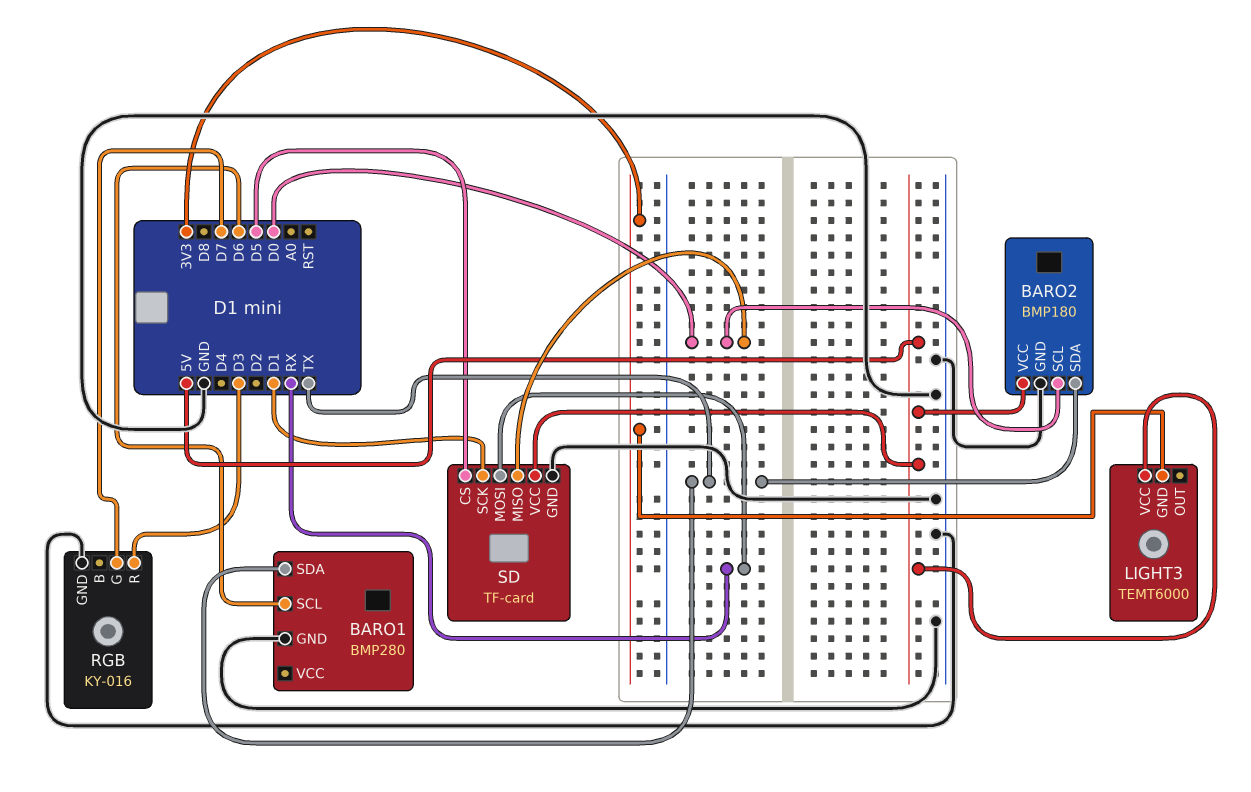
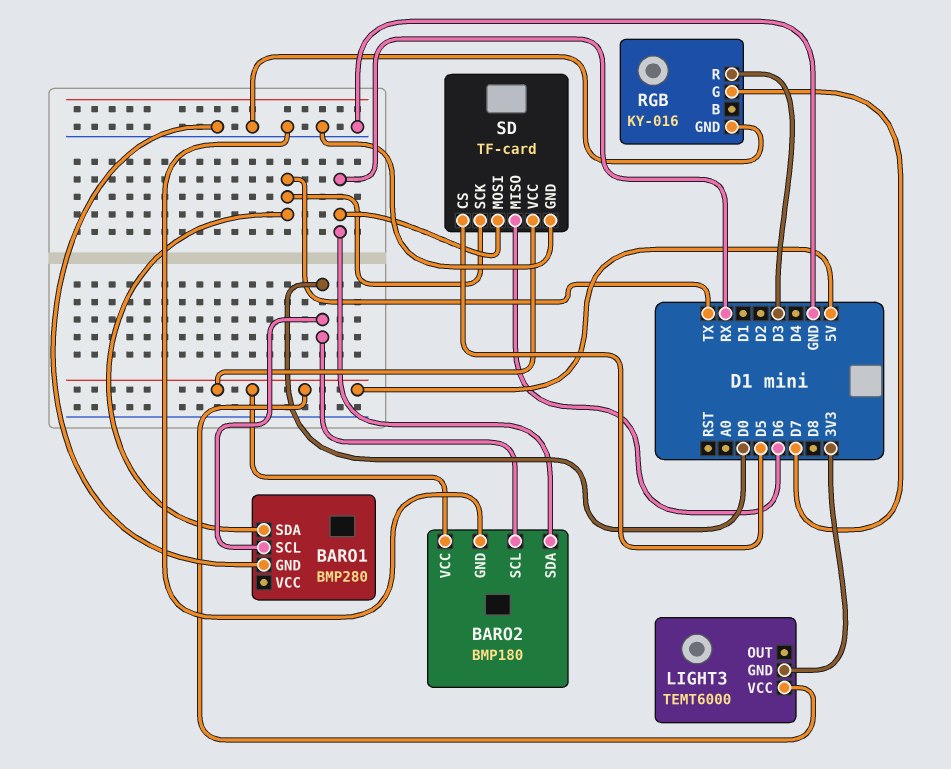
BARO1 pin SCL: D6 -> D0
BARO2 pin SDA: TX -> RX
SD pin MISO: D0 -> D6
SD pin SCK: D1 -> TX

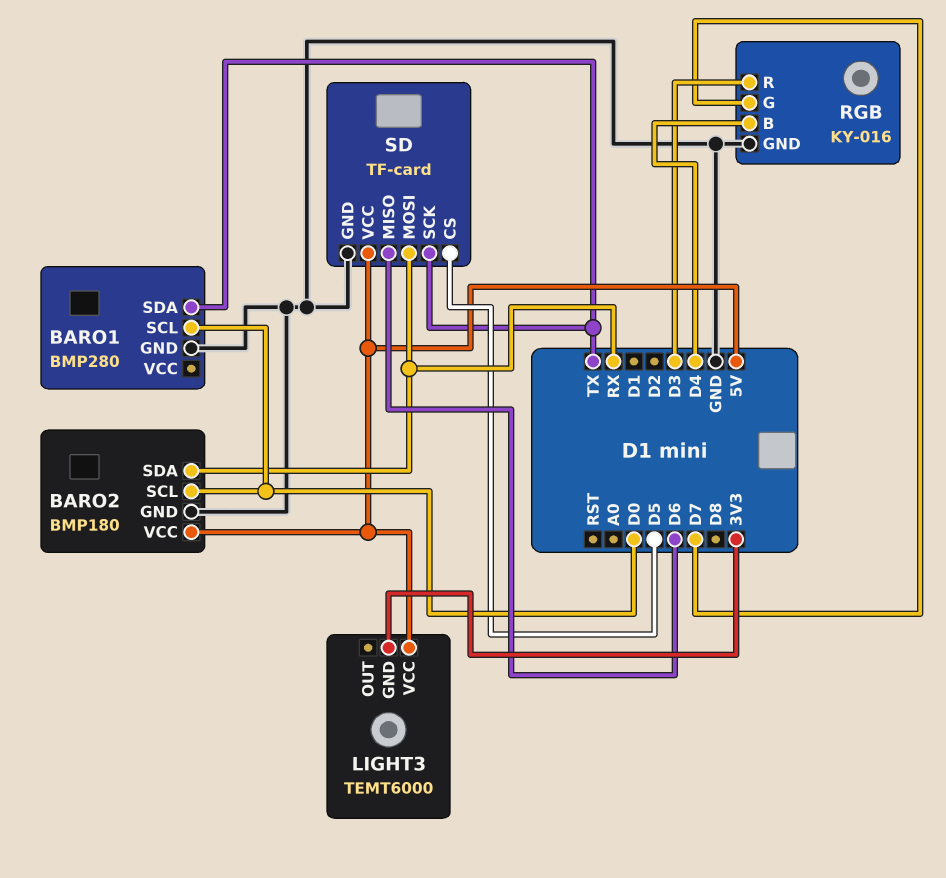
RGB pin B: none -> D4

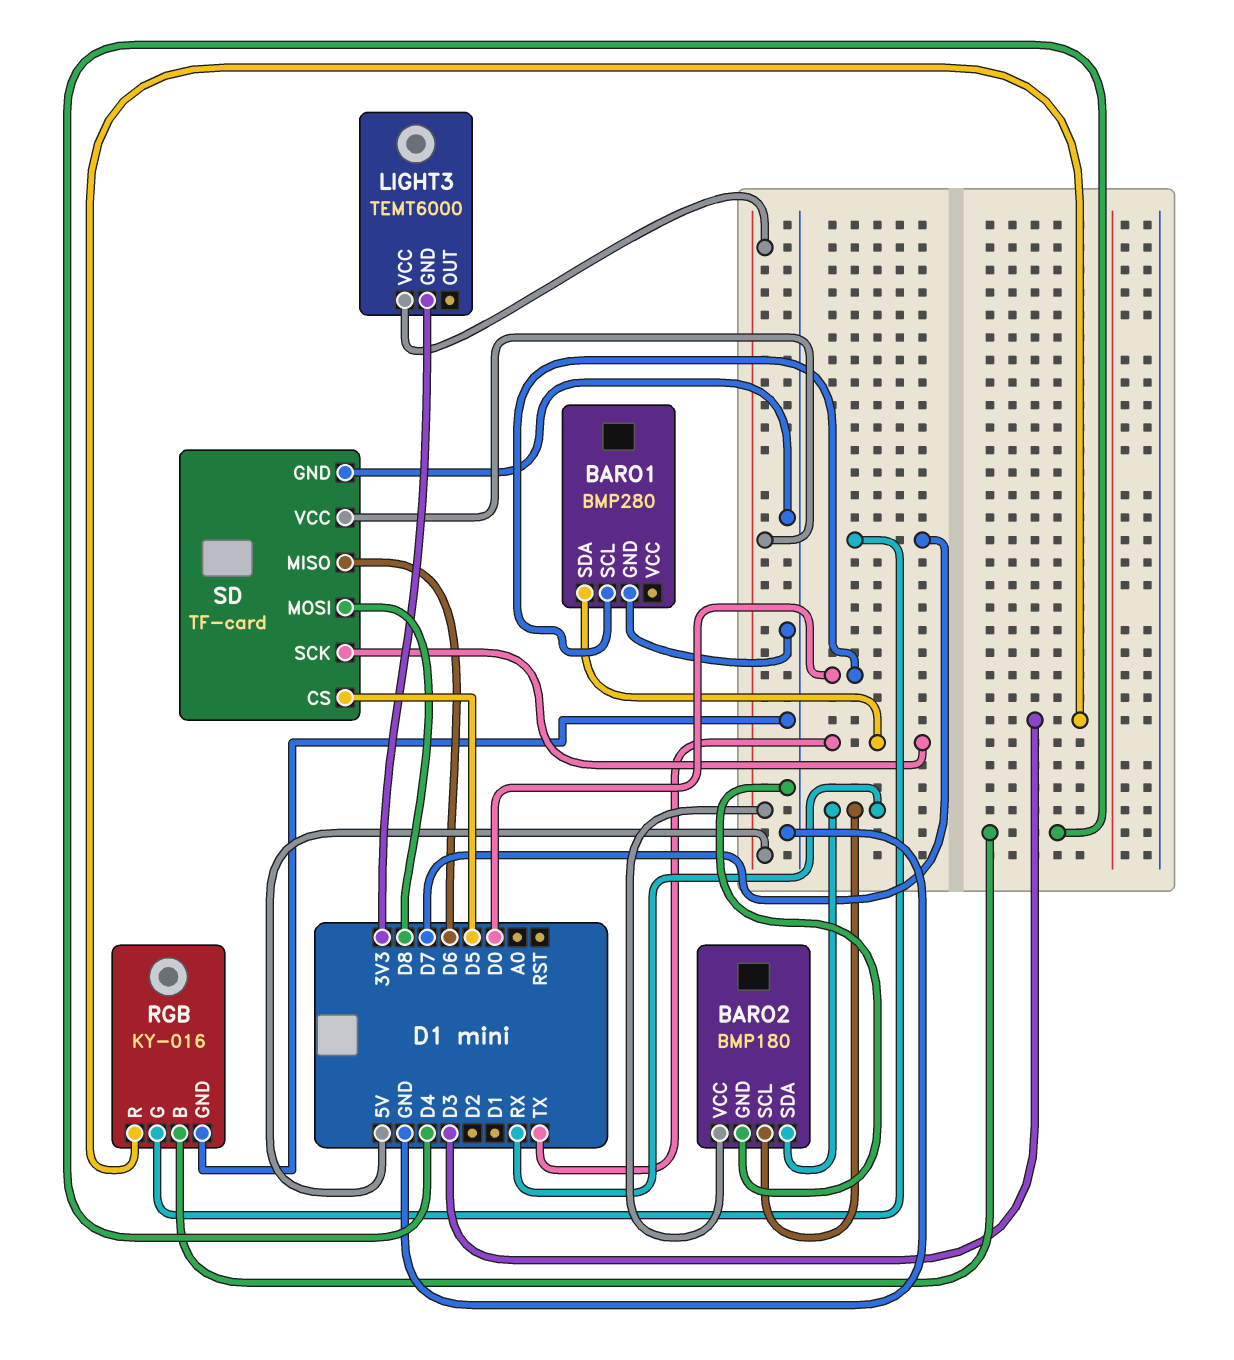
BARO2 pin SCL: D0 -> RX
SD pin MOSI: RX -> D8

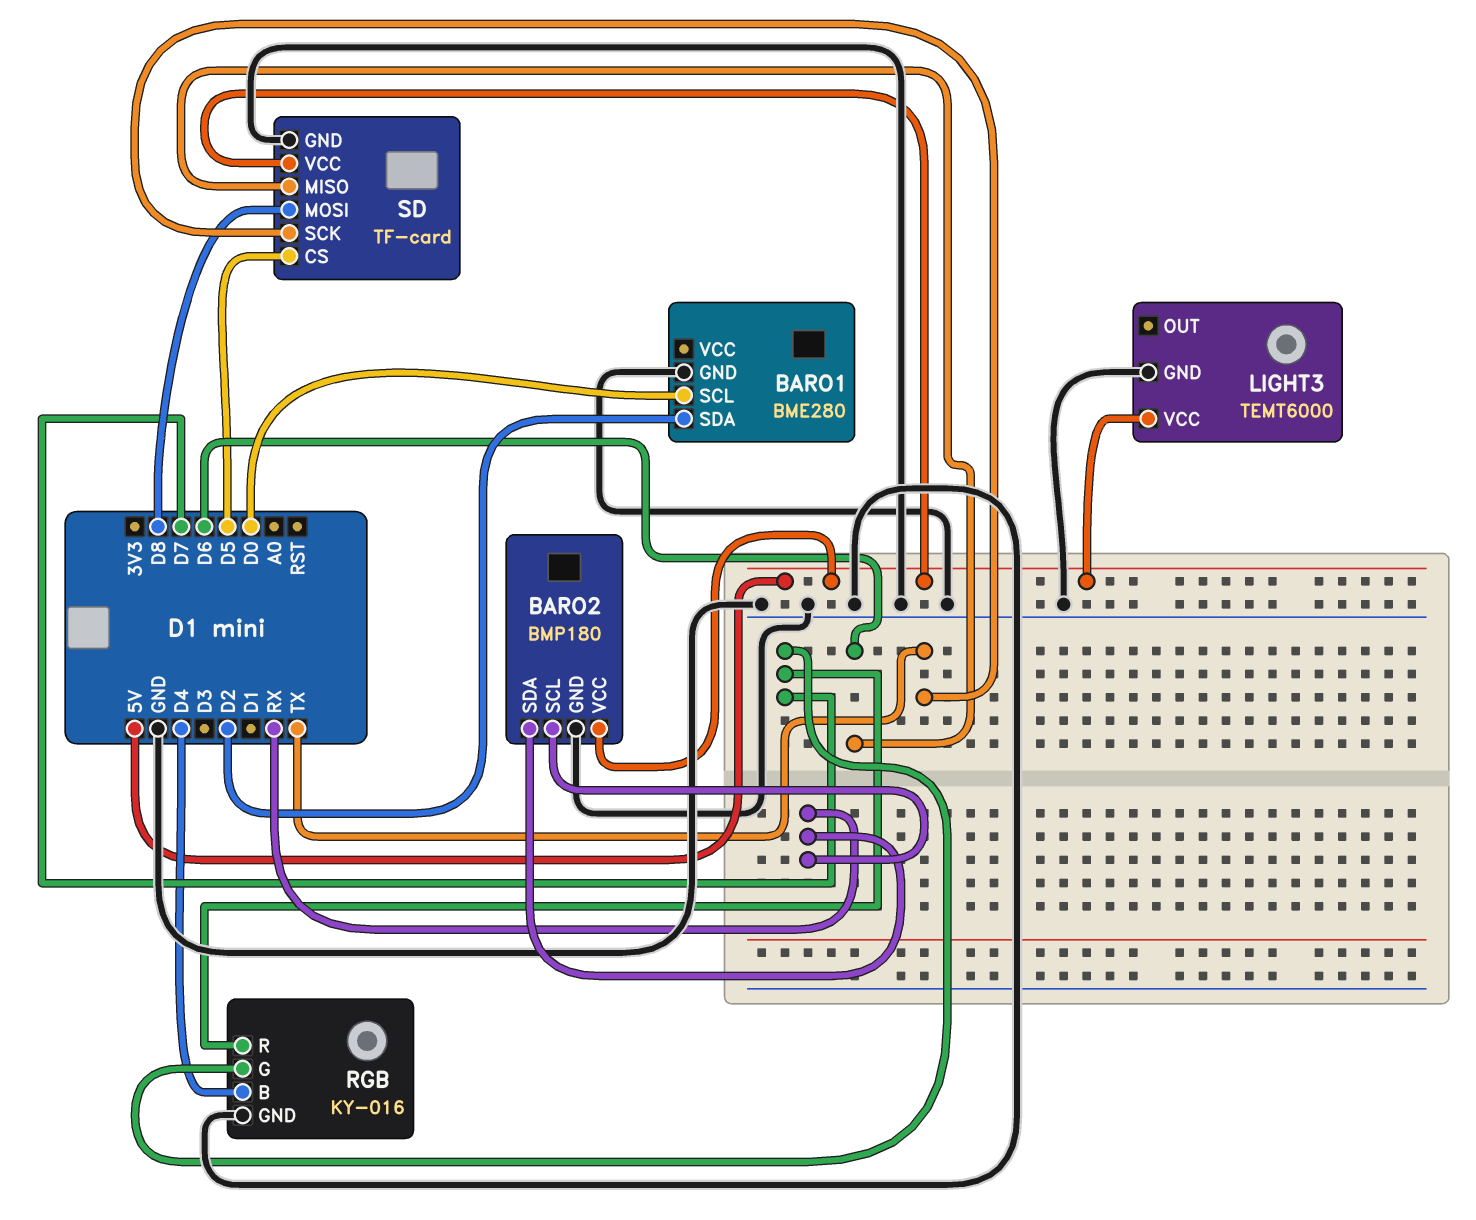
BARO1: BMP280 -> BME280
BARO1 pin SDA: TX -> D2
LIGHT3 pin GND: 3V3 -> GND
RGB pin R: D3 -> D7

